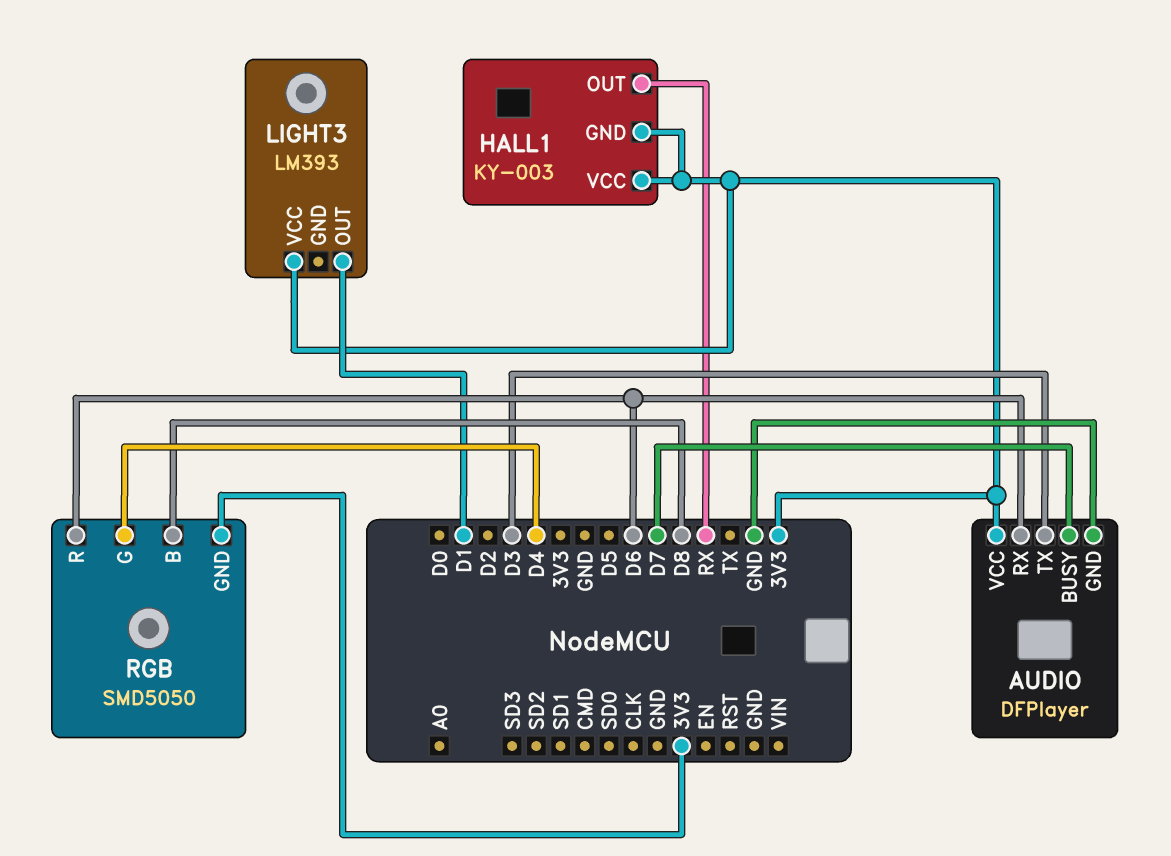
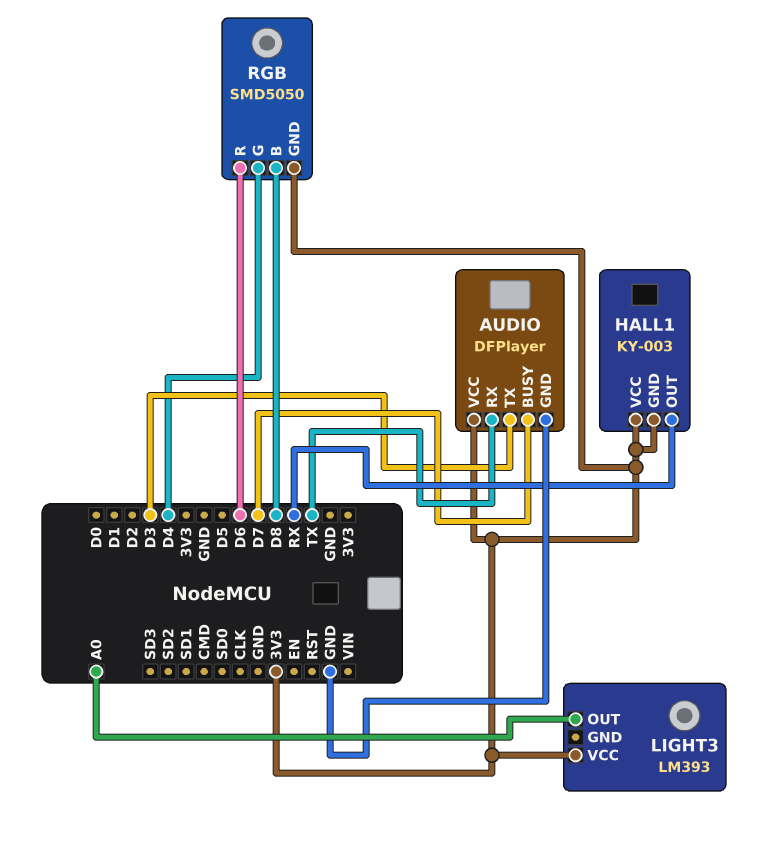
AUDIO pin RX: D6 -> TX
LIGHT3 pin OUT: D1 -> A0

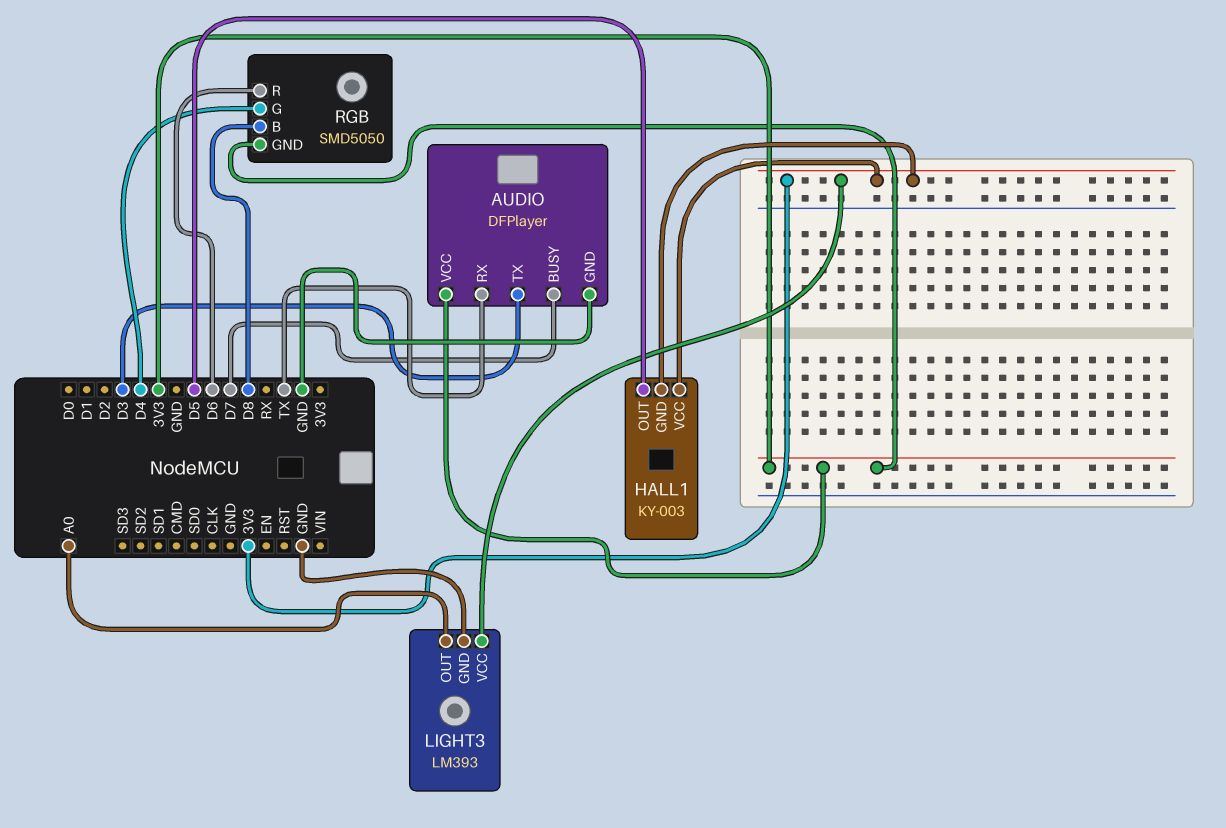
HALL1 pin OUT: RX -> D5
LIGHT3 pin GND: none -> GND

